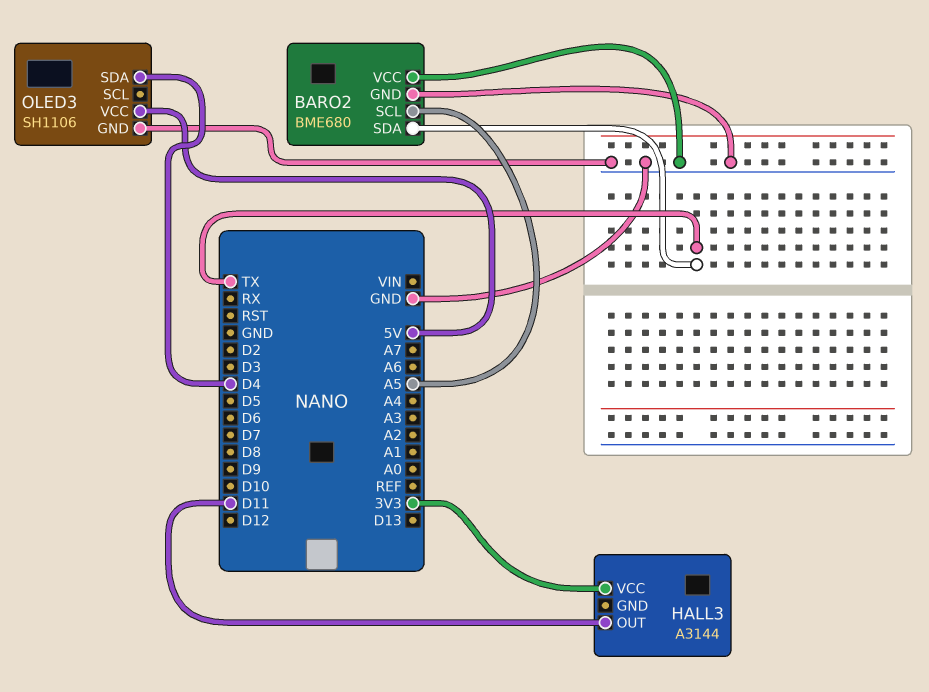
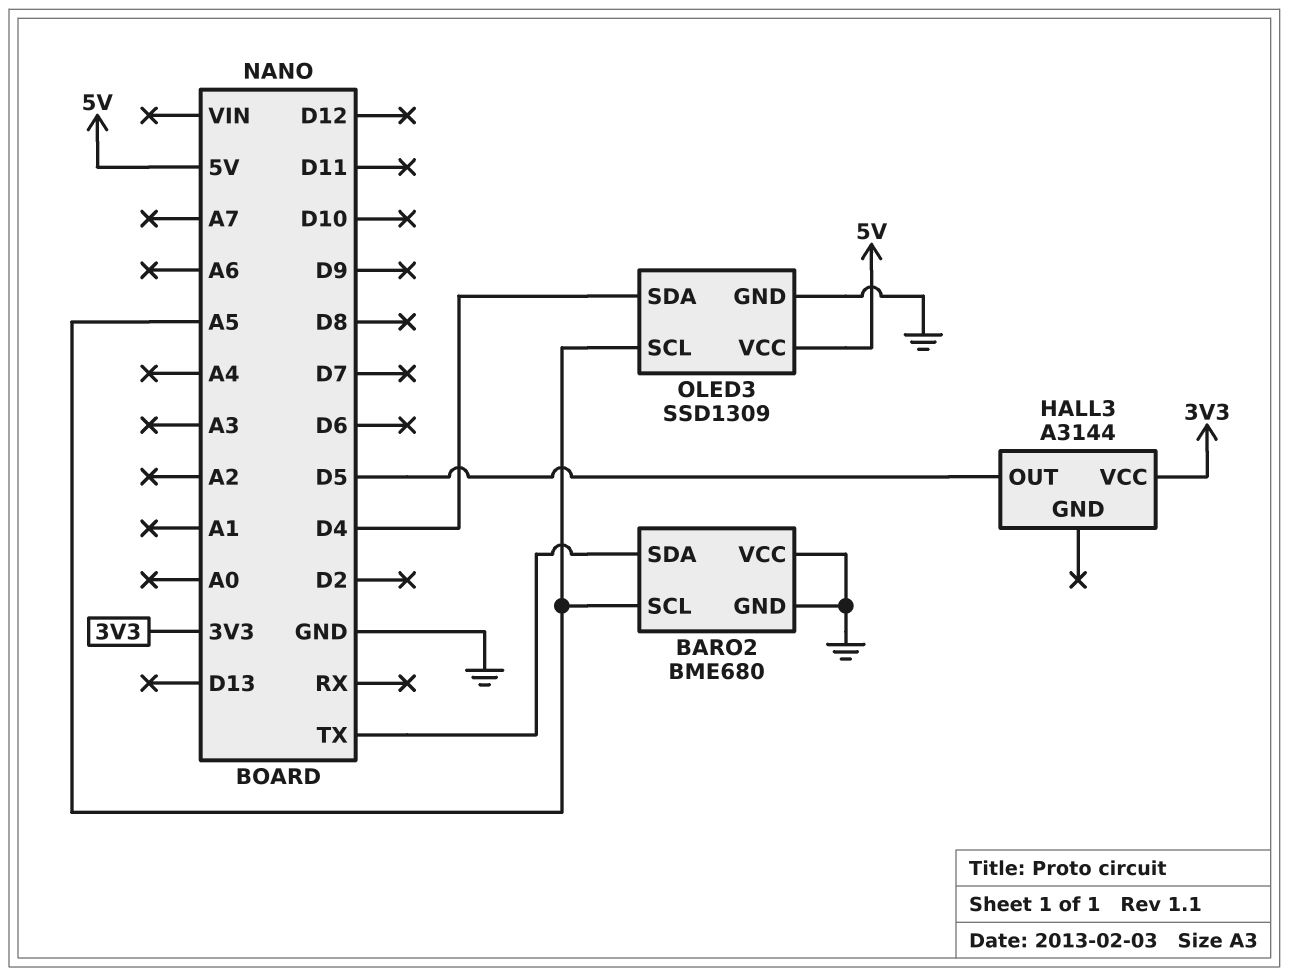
HALL3 pin OUT: D11 -> D5
OLED3: SH1106 -> SSD1309
OLED3 pin SCL: none -> A5

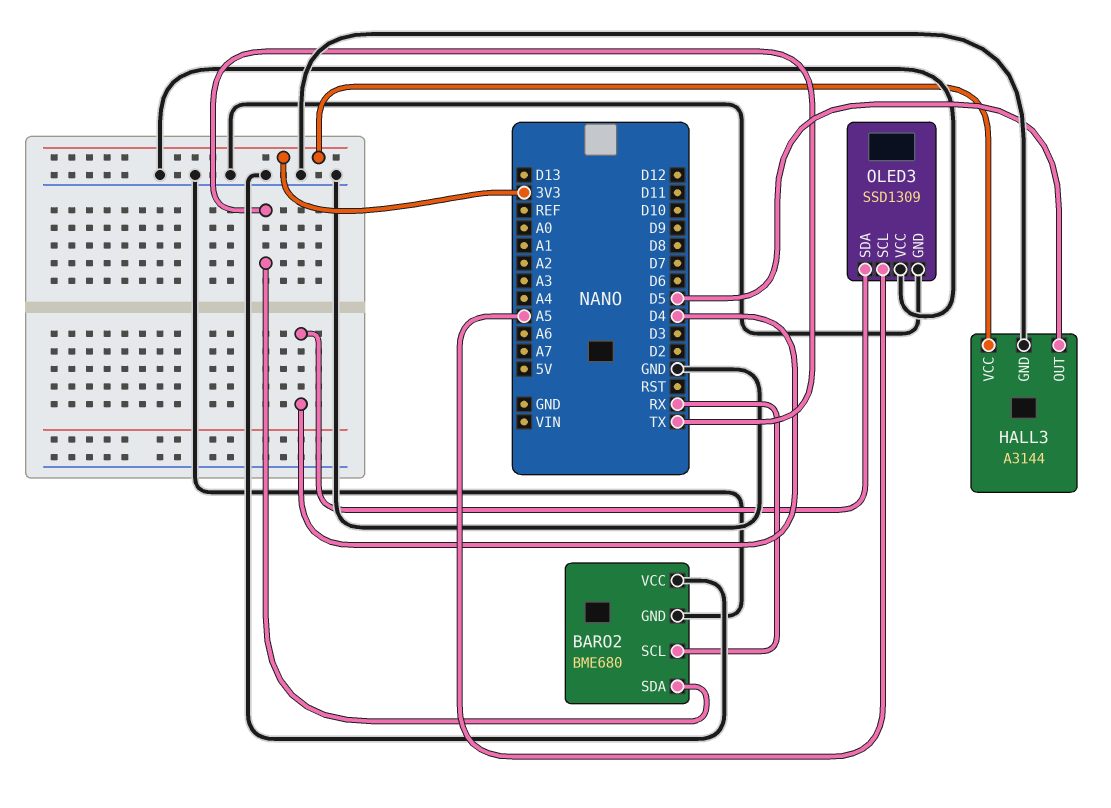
BARO2 pin SCL: A5 -> RX
HALL3 pin GND: none -> GND
OLED3 pin VCC: 5V -> GND

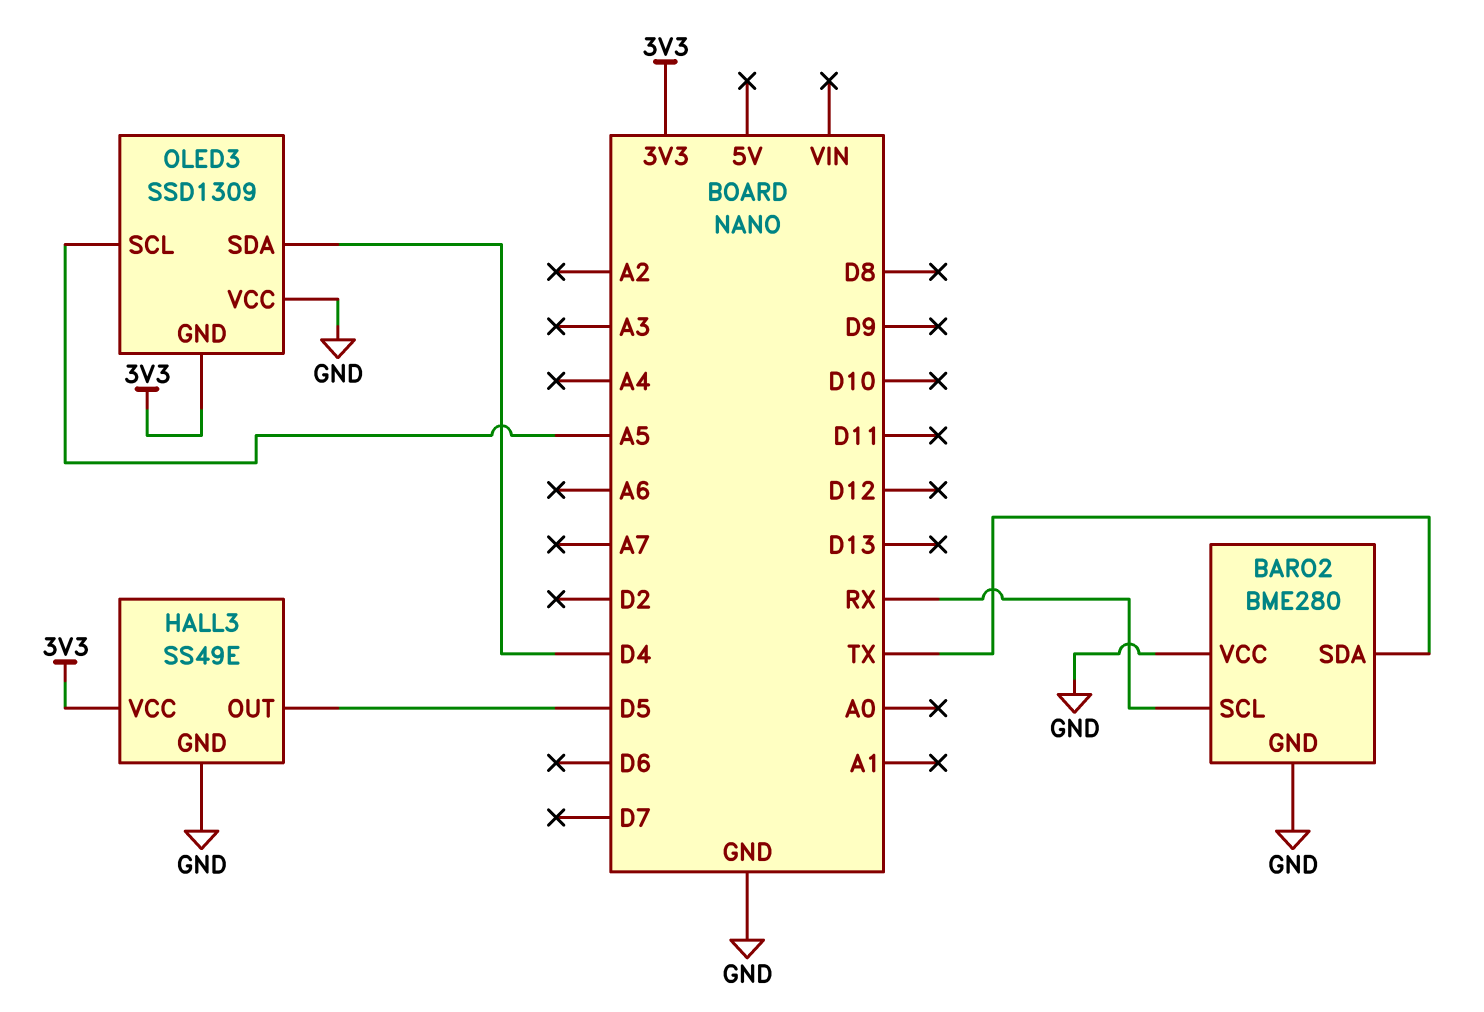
BARO2: BME680 -> BME280
HALL3: A3144 -> SS49E
OLED3 pin GND: GND -> 3V3

